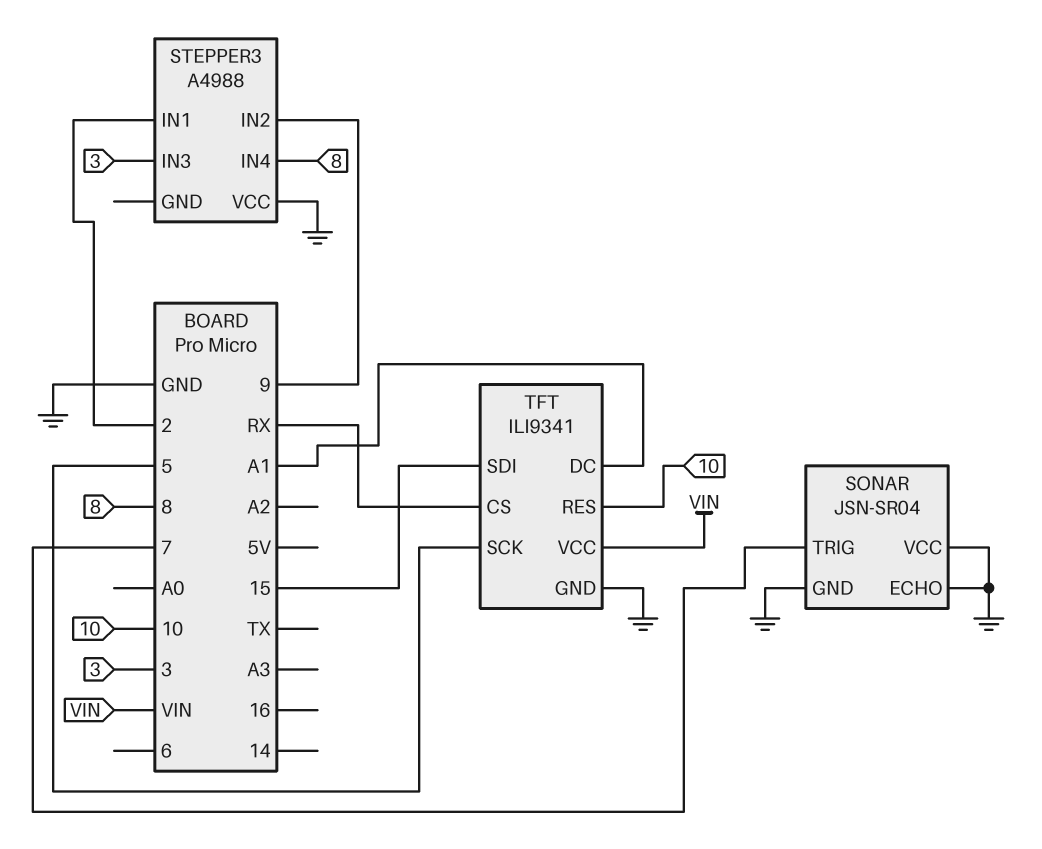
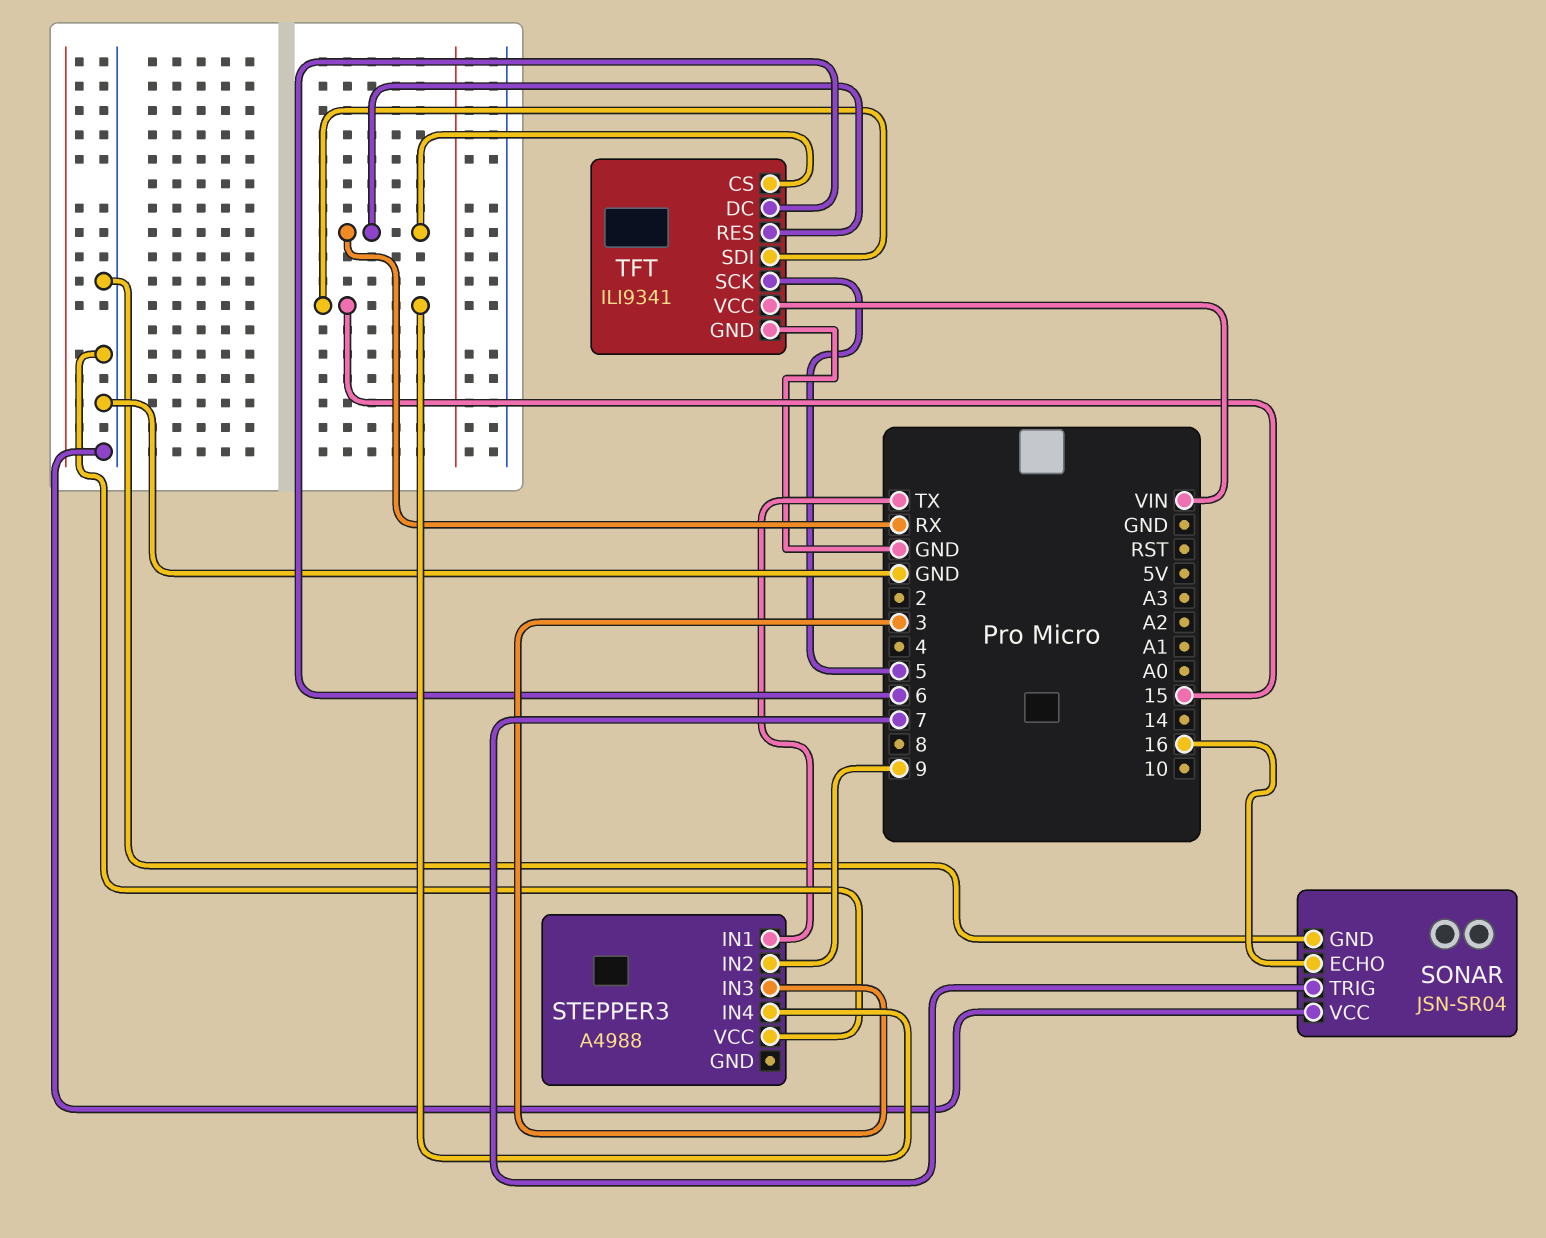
SONAR pin ECHO: GND -> 16
STEPPER3 pin IN1: 2 -> TX
STEPPER3 pin IN4: 8 -> 15
TFT pin DC: A1 -> 6
TFT pin RES: 10 -> RX

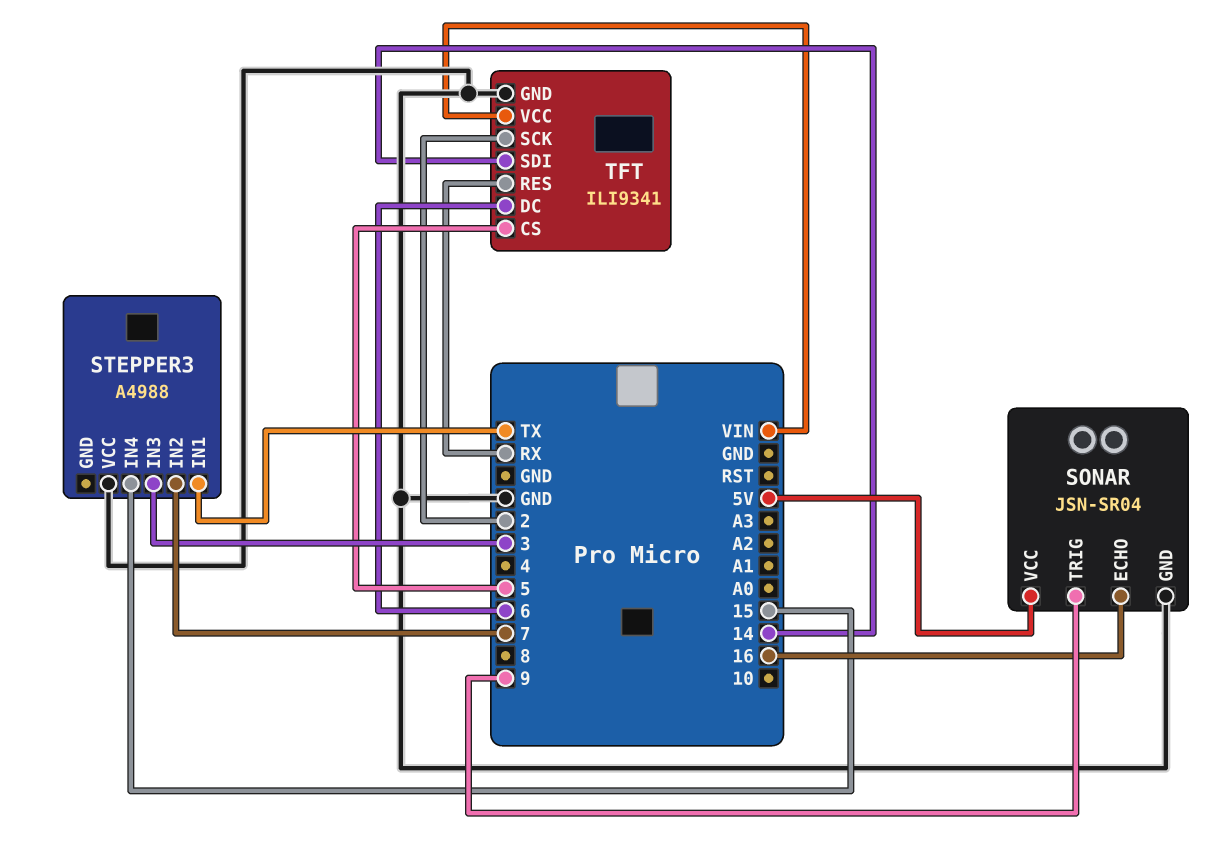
SONAR pin TRIG: 7 -> 9
SONAR pin VCC: GND -> 5V
STEPPER3 pin IN2: 9 -> 7
TFT pin CS: RX -> 5
TFT pin SCK: 5 -> 2
TFT pin SDI: 15 -> 14

